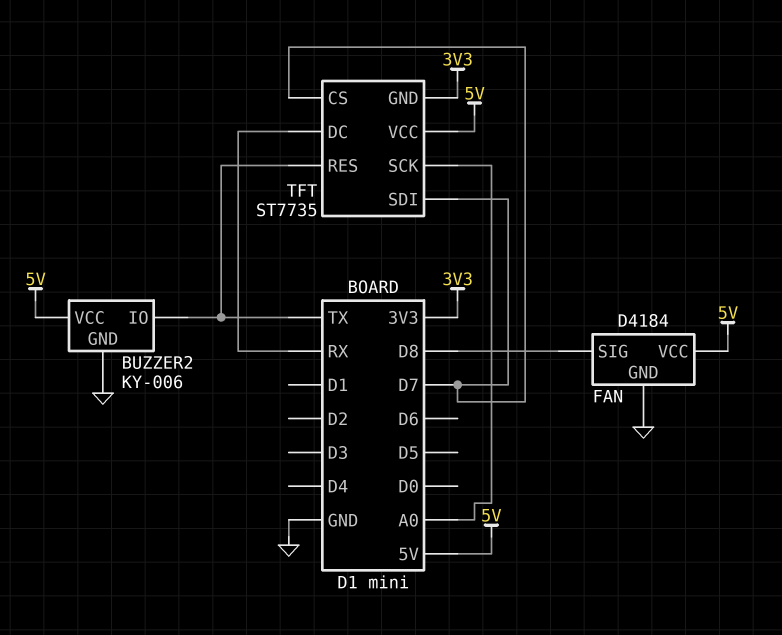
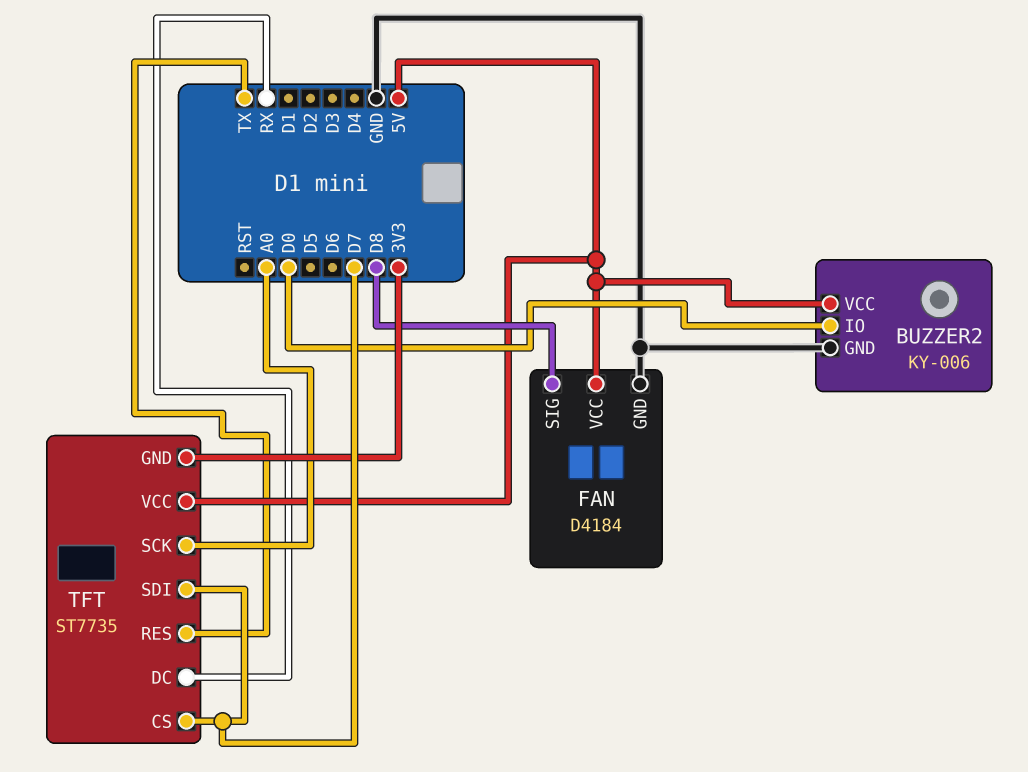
BUZZER2 pin IO: TX -> D0

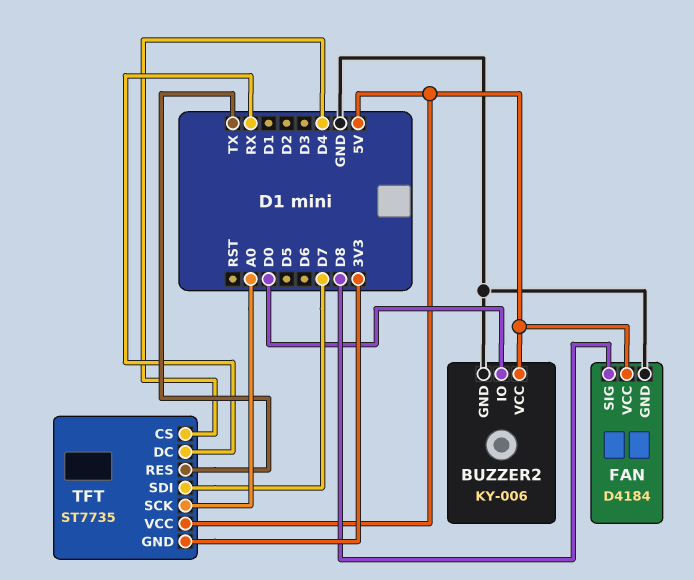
TFT pin CS: D7 -> D4

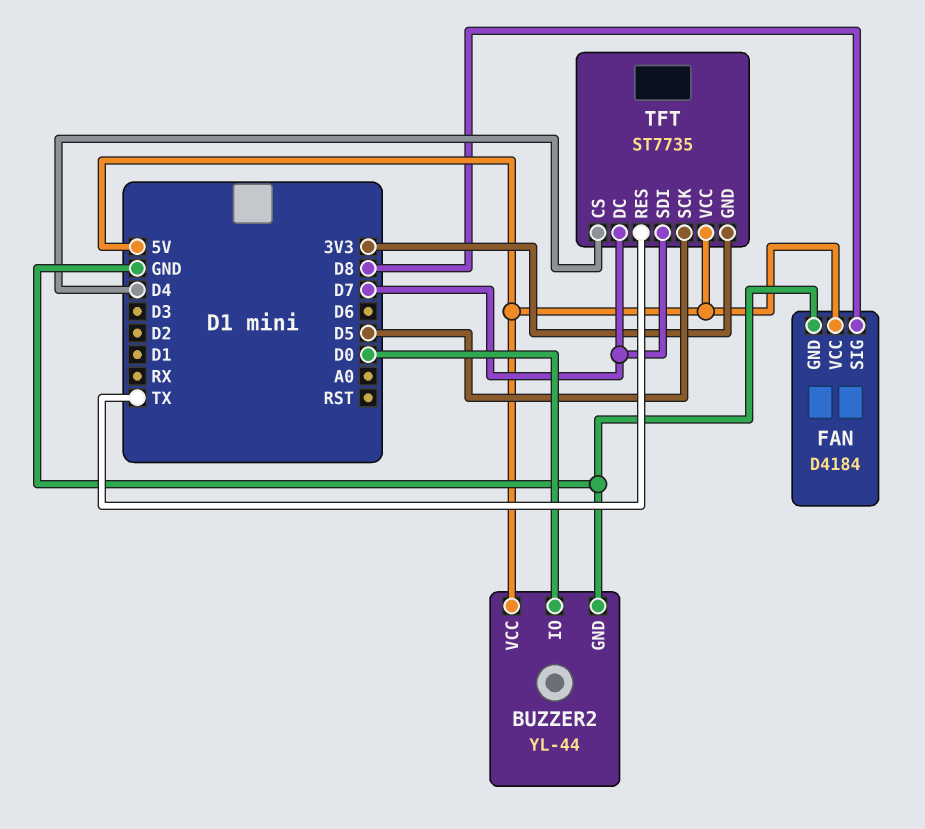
BUZZER2: KY-006 -> YL-44
TFT pin DC: RX -> D7
TFT pin SCK: A0 -> D5

